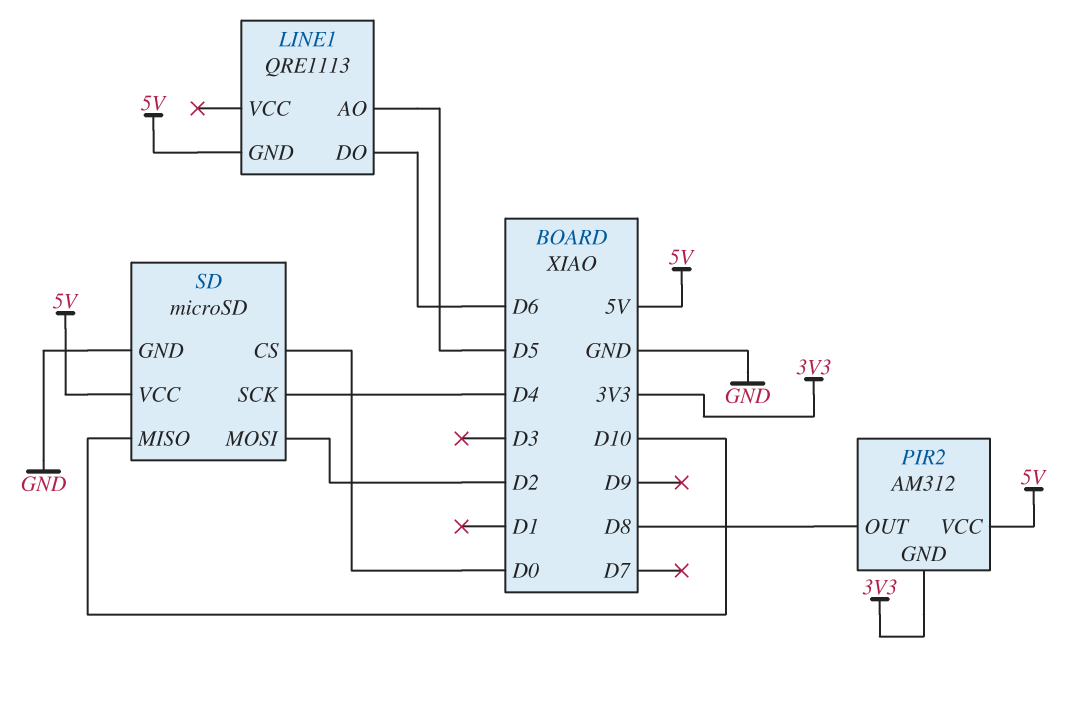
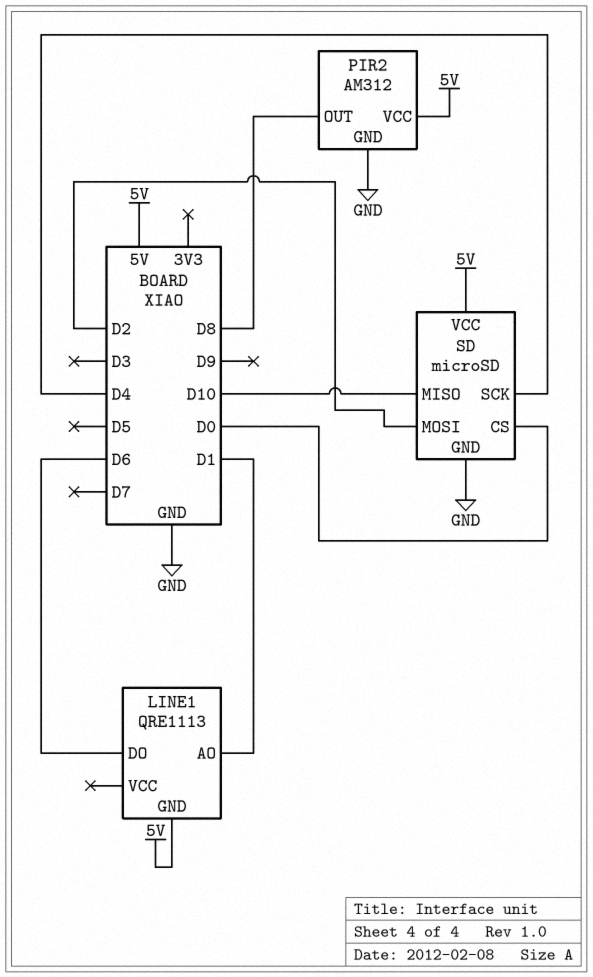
LINE1 pin AO: D5 -> D1
PIR2 pin GND: 3V3 -> GND

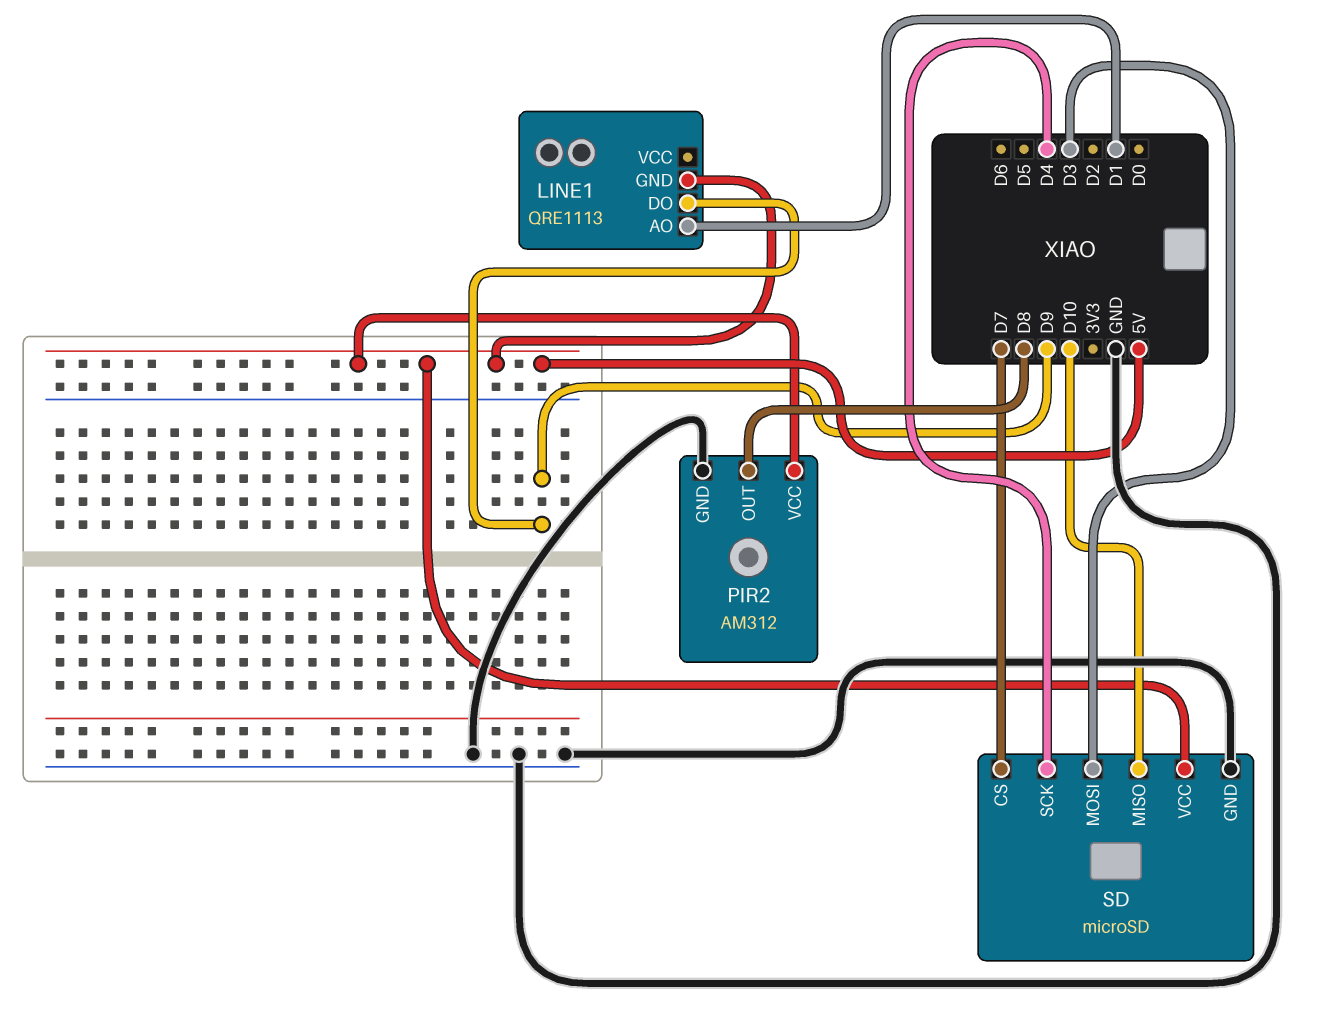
LINE1 pin DO: D6 -> D9
SD pin CS: D0 -> D7
SD pin MOSI: D2 -> D3

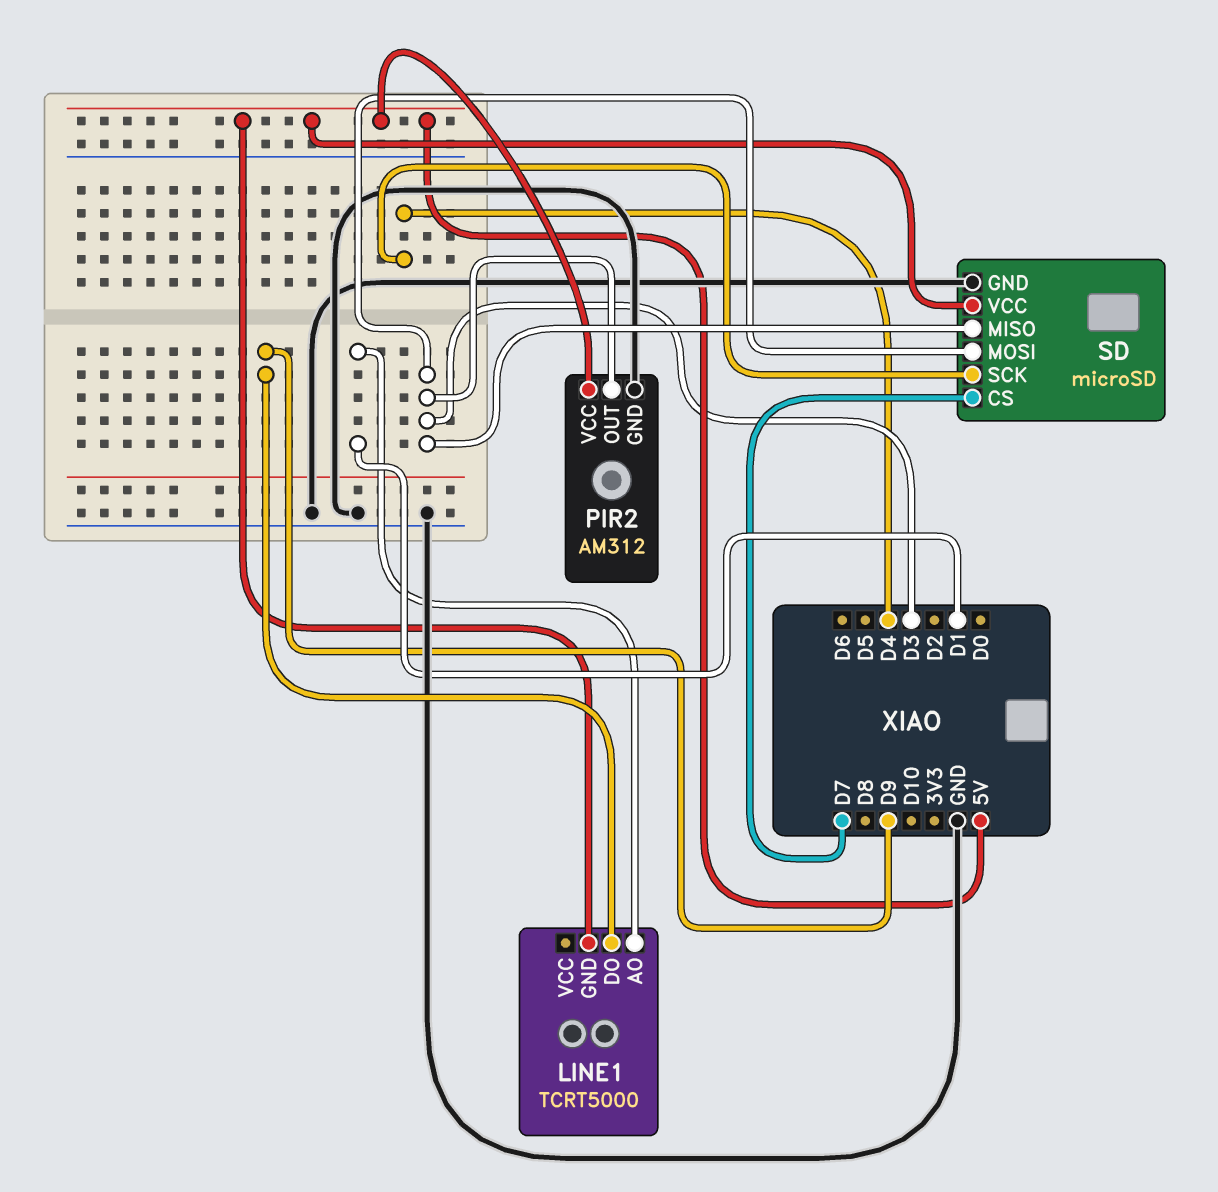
LINE1: QRE1113 -> TCRT5000
PIR2 pin OUT: D8 -> D3
SD pin MISO: D10 -> D3

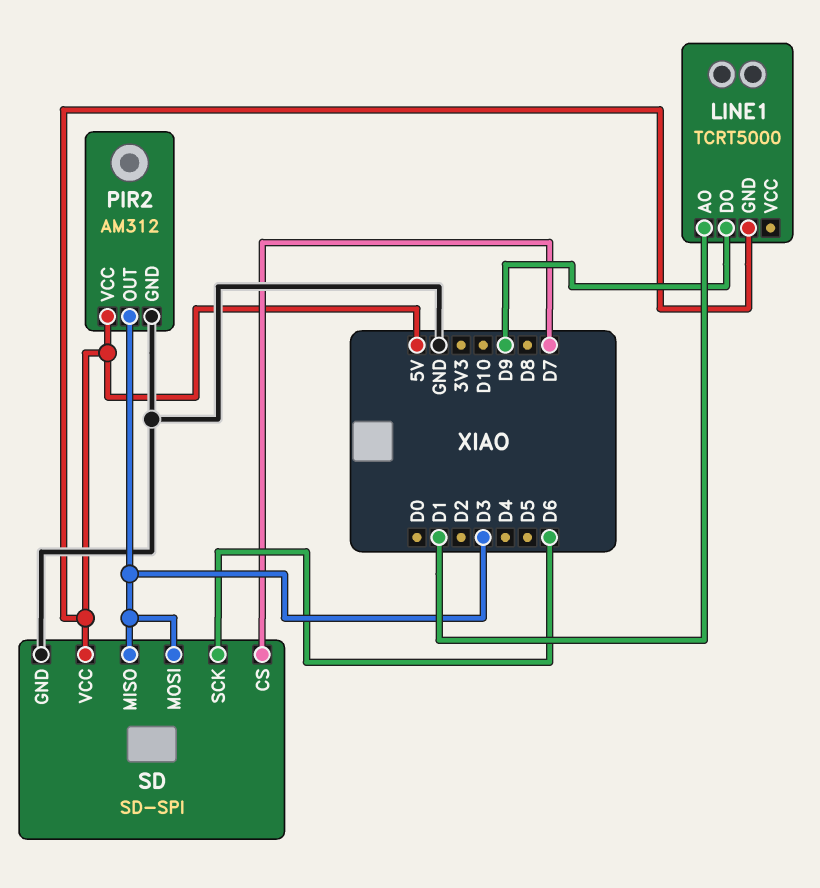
SD: microSD -> SD-SPI
SD pin SCK: D4 -> D6

